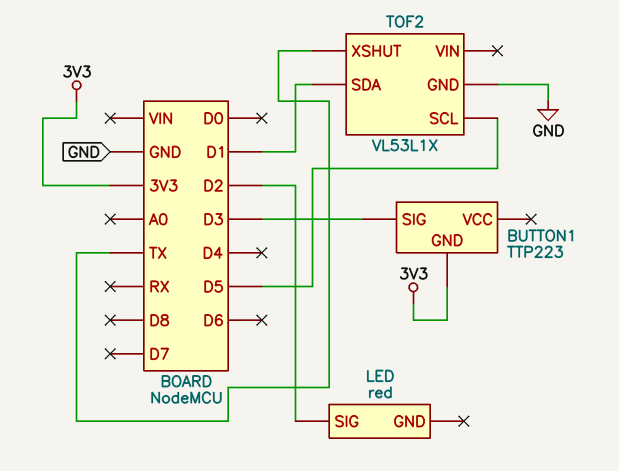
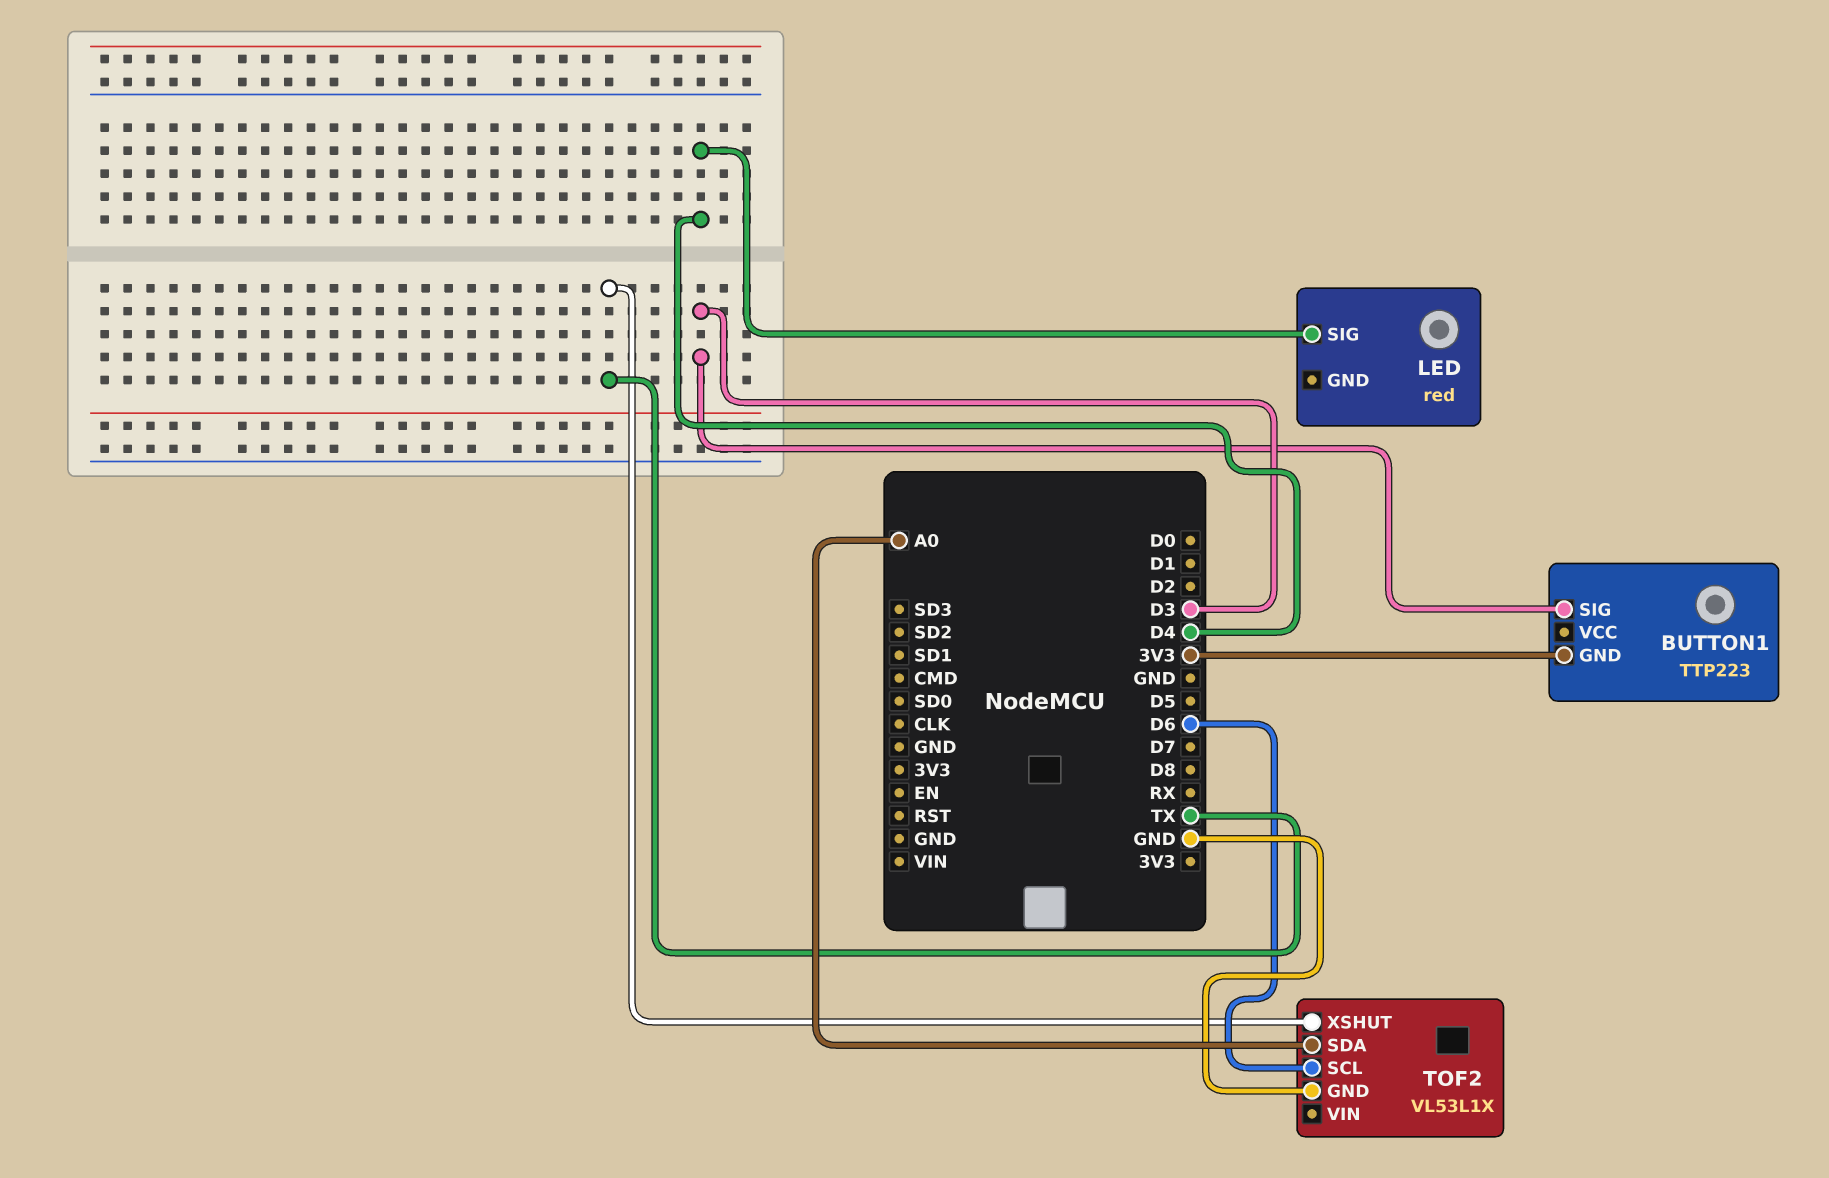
LED pin SIG: D2 -> D4
TOF2 pin SCL: D5 -> D6
TOF2 pin SDA: D1 -> A0

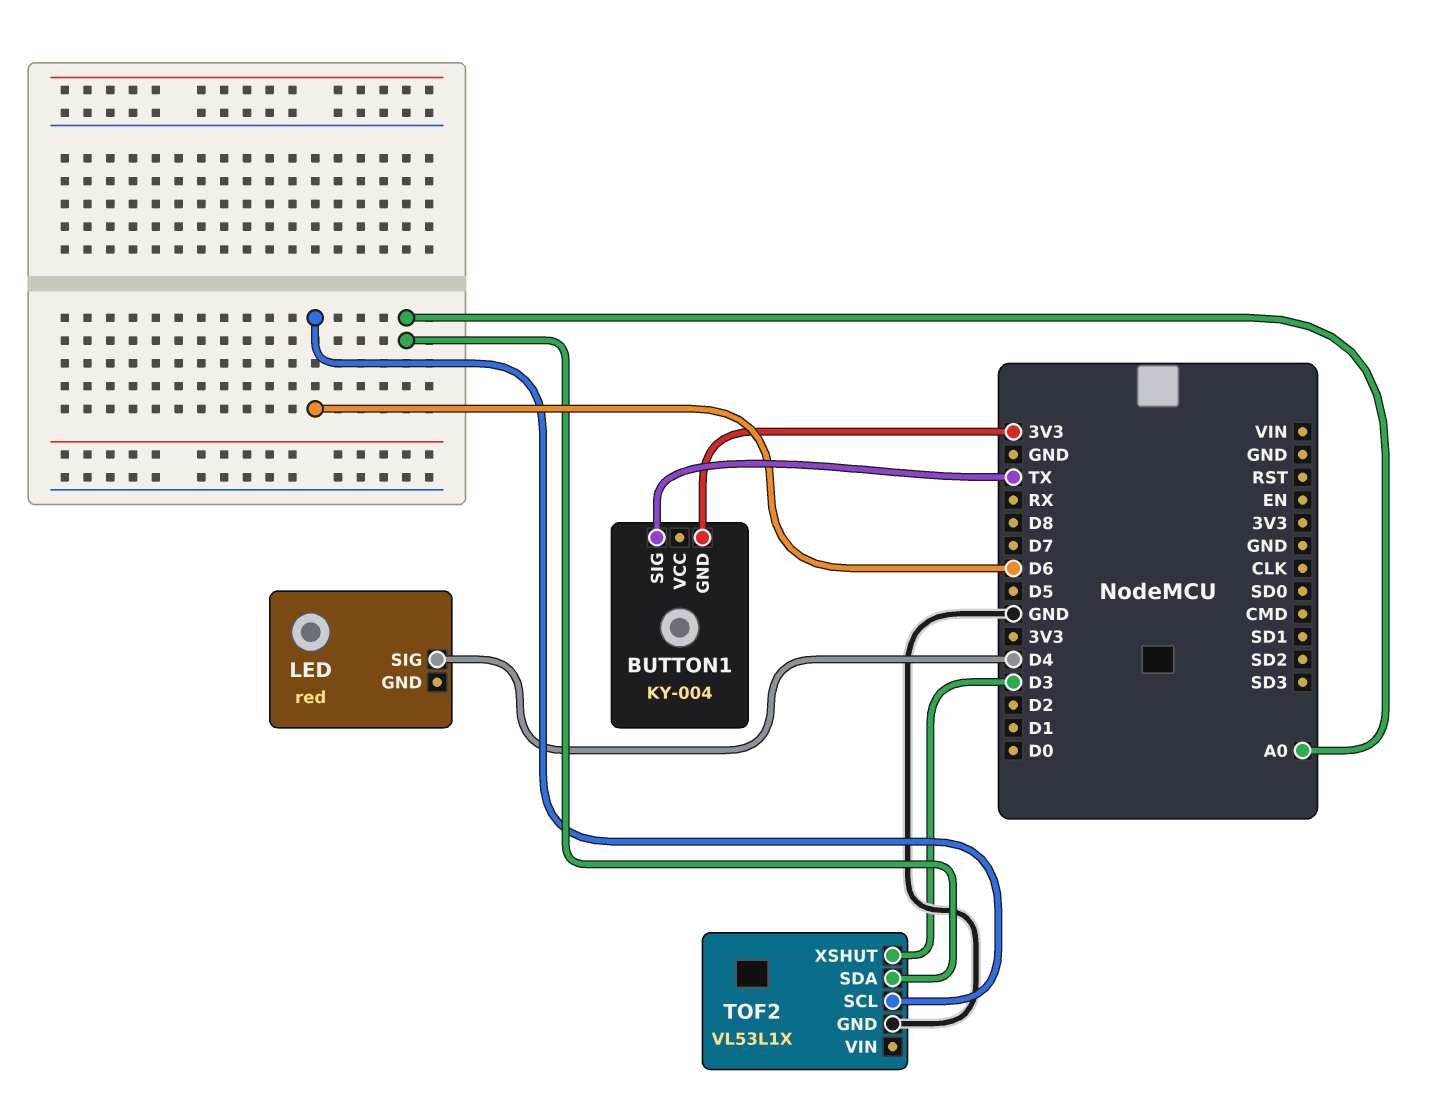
BUTTON1: TTP223 -> KY-004
BUTTON1 pin SIG: D3 -> TX
TOF2 pin XSHUT: TX -> D3

